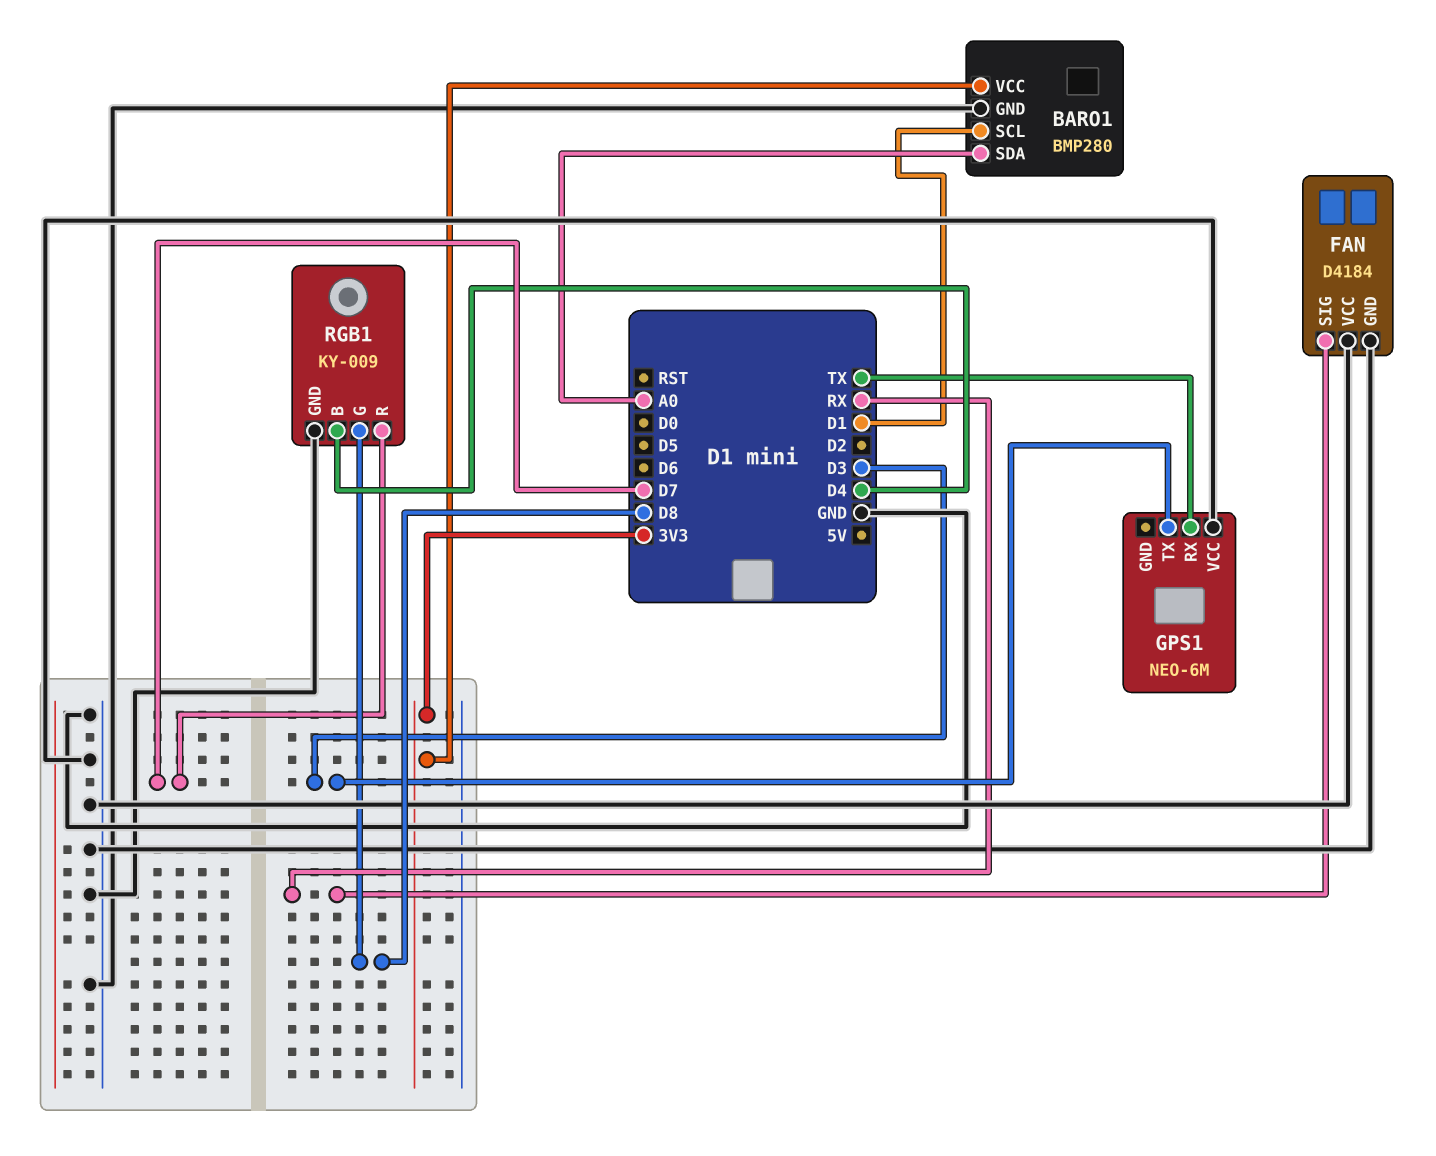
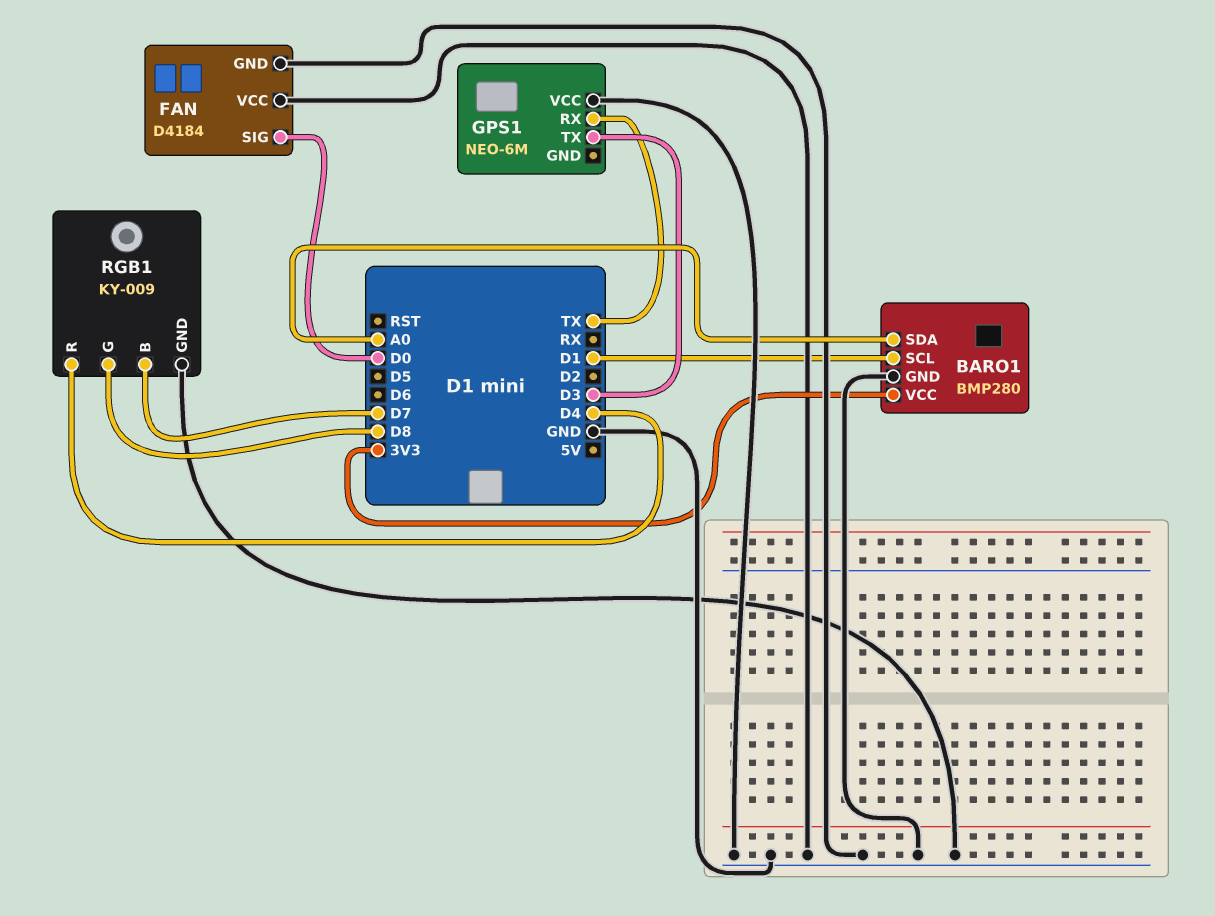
FAN pin SIG: RX -> D0
RGB1 pin B: D4 -> D7
RGB1 pin R: D7 -> D4

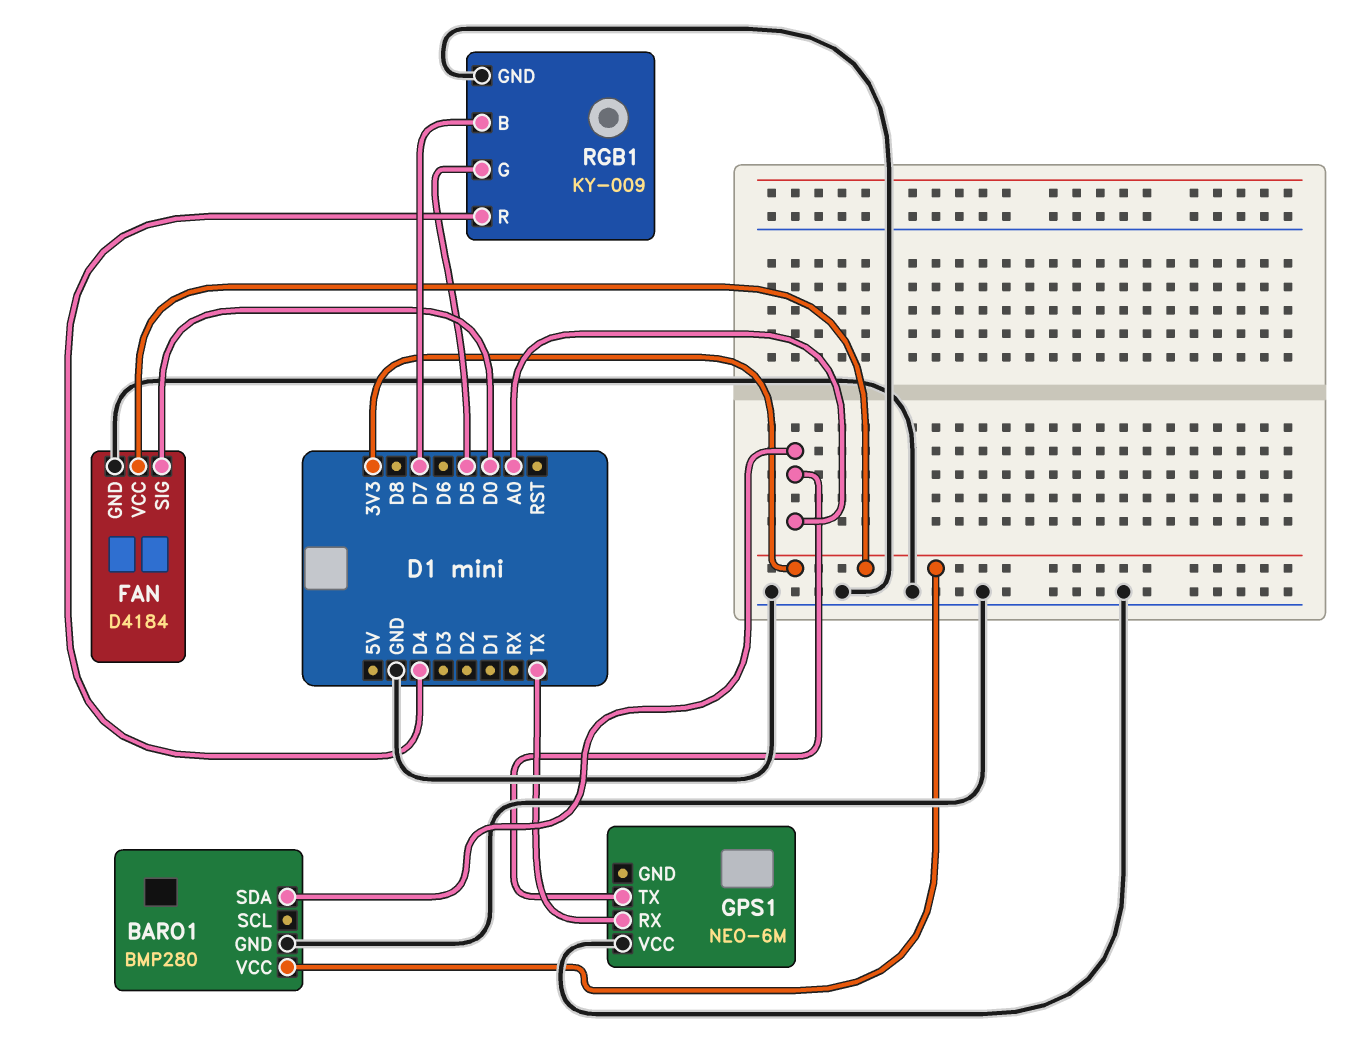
BARO1 pin SCL: D1 -> none
FAN pin VCC: GND -> 3V3
GPS1 pin TX: D3 -> A0
RGB1 pin G: D8 -> D5

